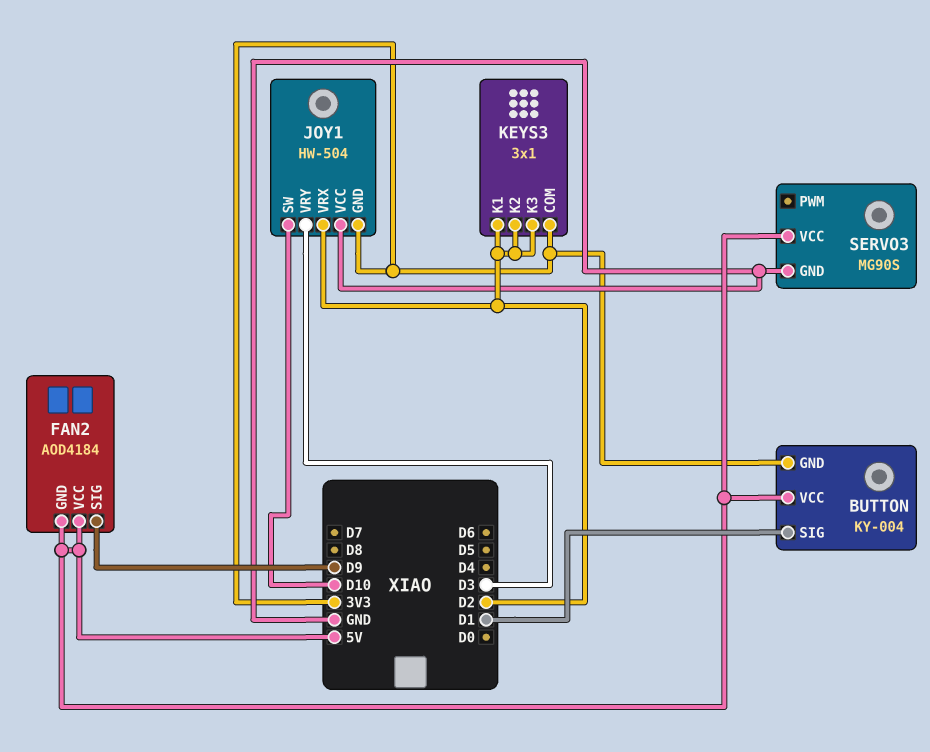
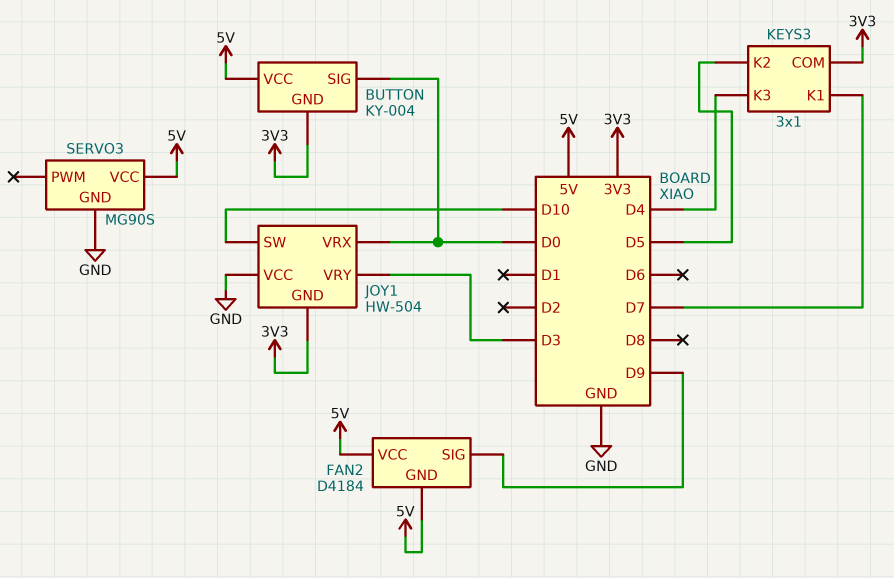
BUTTON pin SIG: D1 -> D0
FAN2: AOD4184 -> D4184
JOY1 pin VRX: D2 -> D0
KEYS3 pin K1: D2 -> D7
KEYS3 pin K2: D2 -> D5
KEYS3 pin K3: D2 -> D4

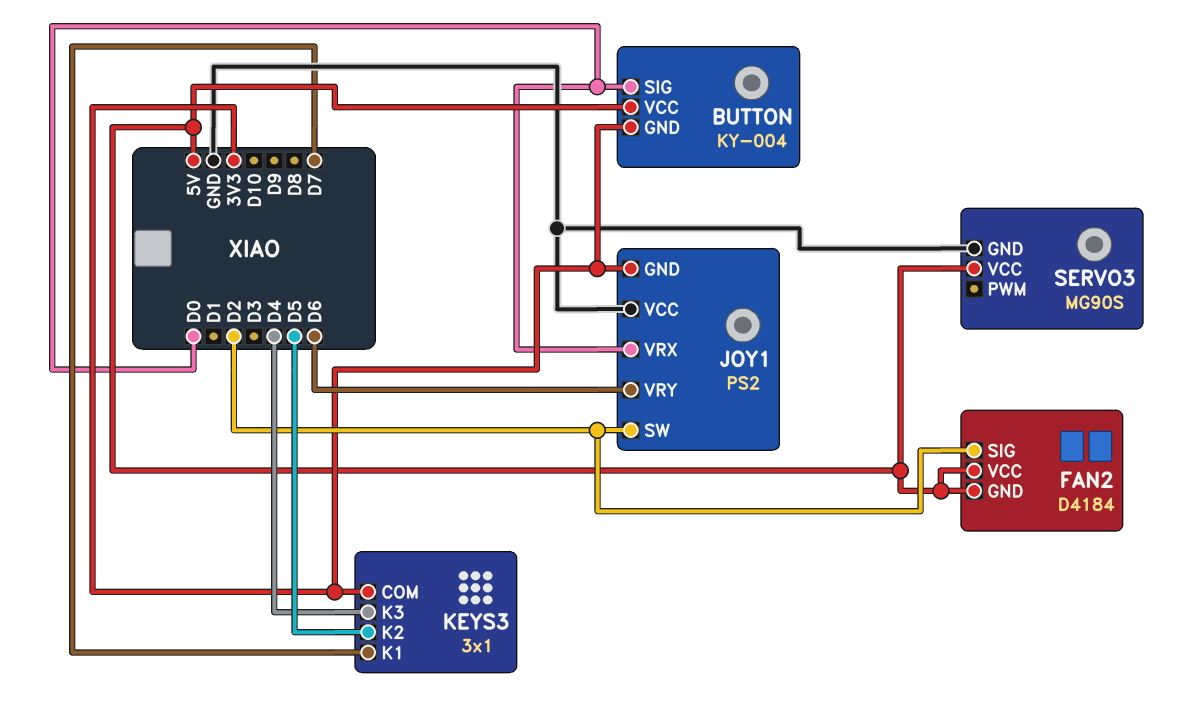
FAN2 pin SIG: D9 -> D2
JOY1: HW-504 -> PS2
JOY1 pin SW: D10 -> D2
JOY1 pin VRY: D3 -> D6

